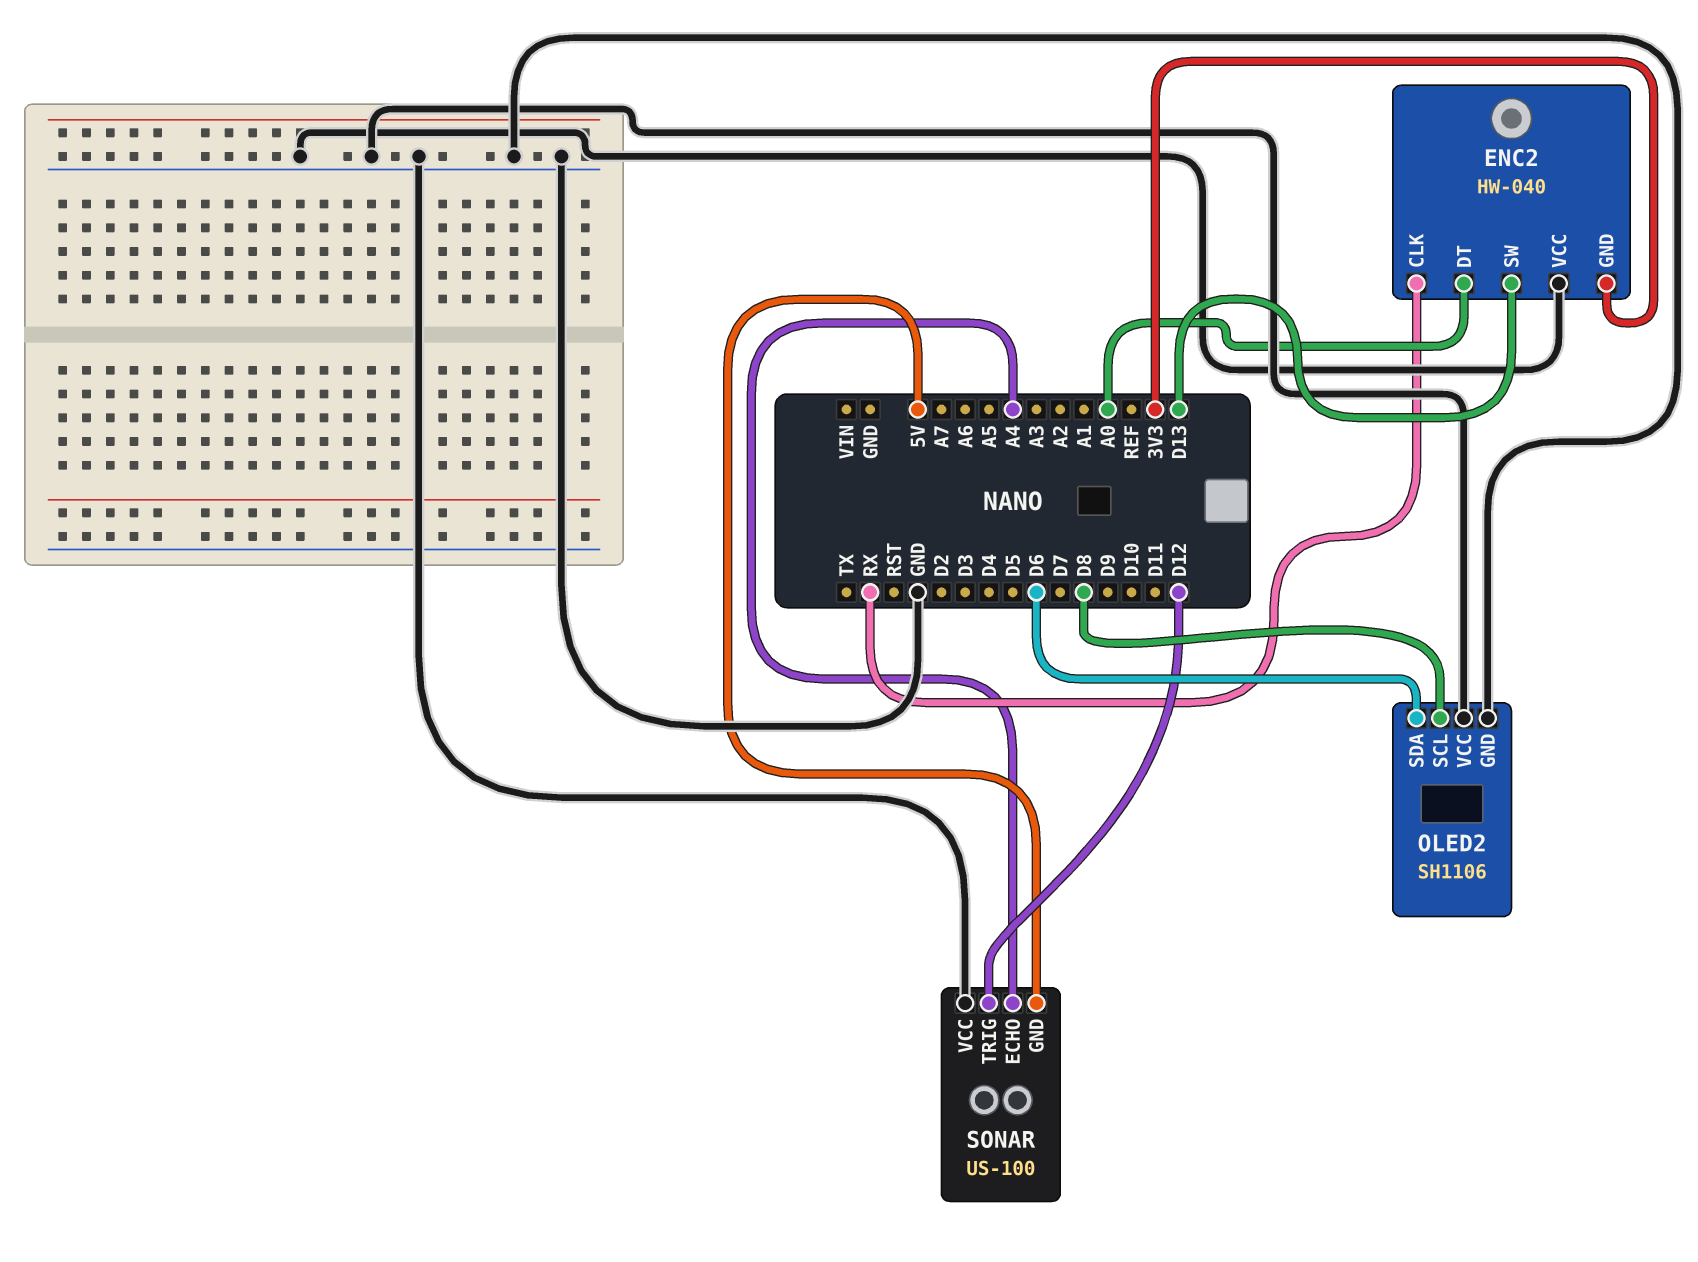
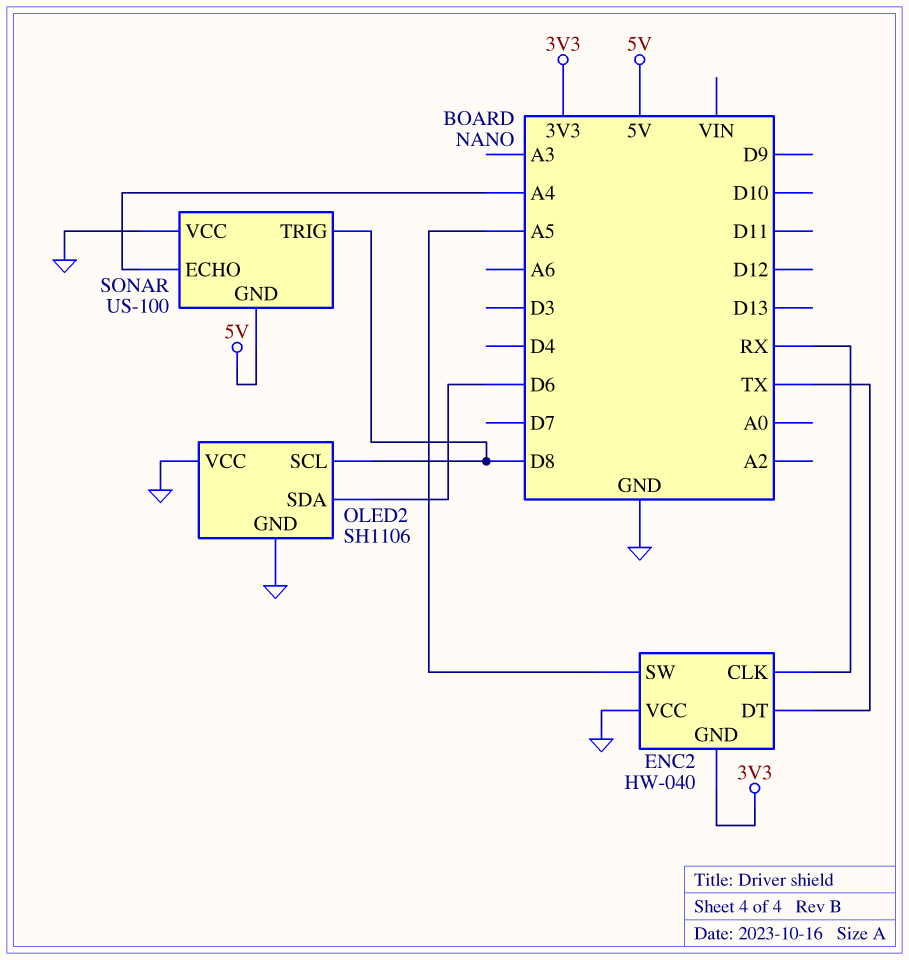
ENC2 pin DT: A0 -> TX
ENC2 pin SW: D13 -> A5
SONAR pin TRIG: D12 -> D8

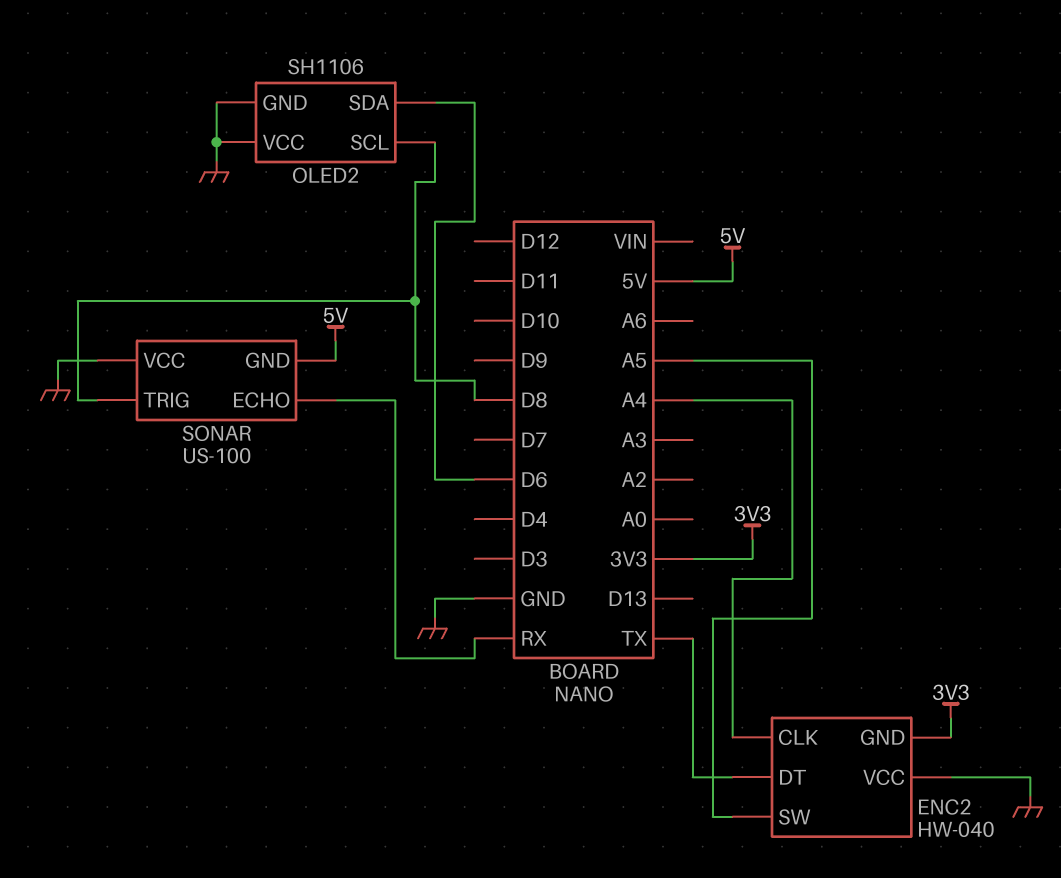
ENC2 pin CLK: RX -> A4
SONAR pin ECHO: A4 -> RX

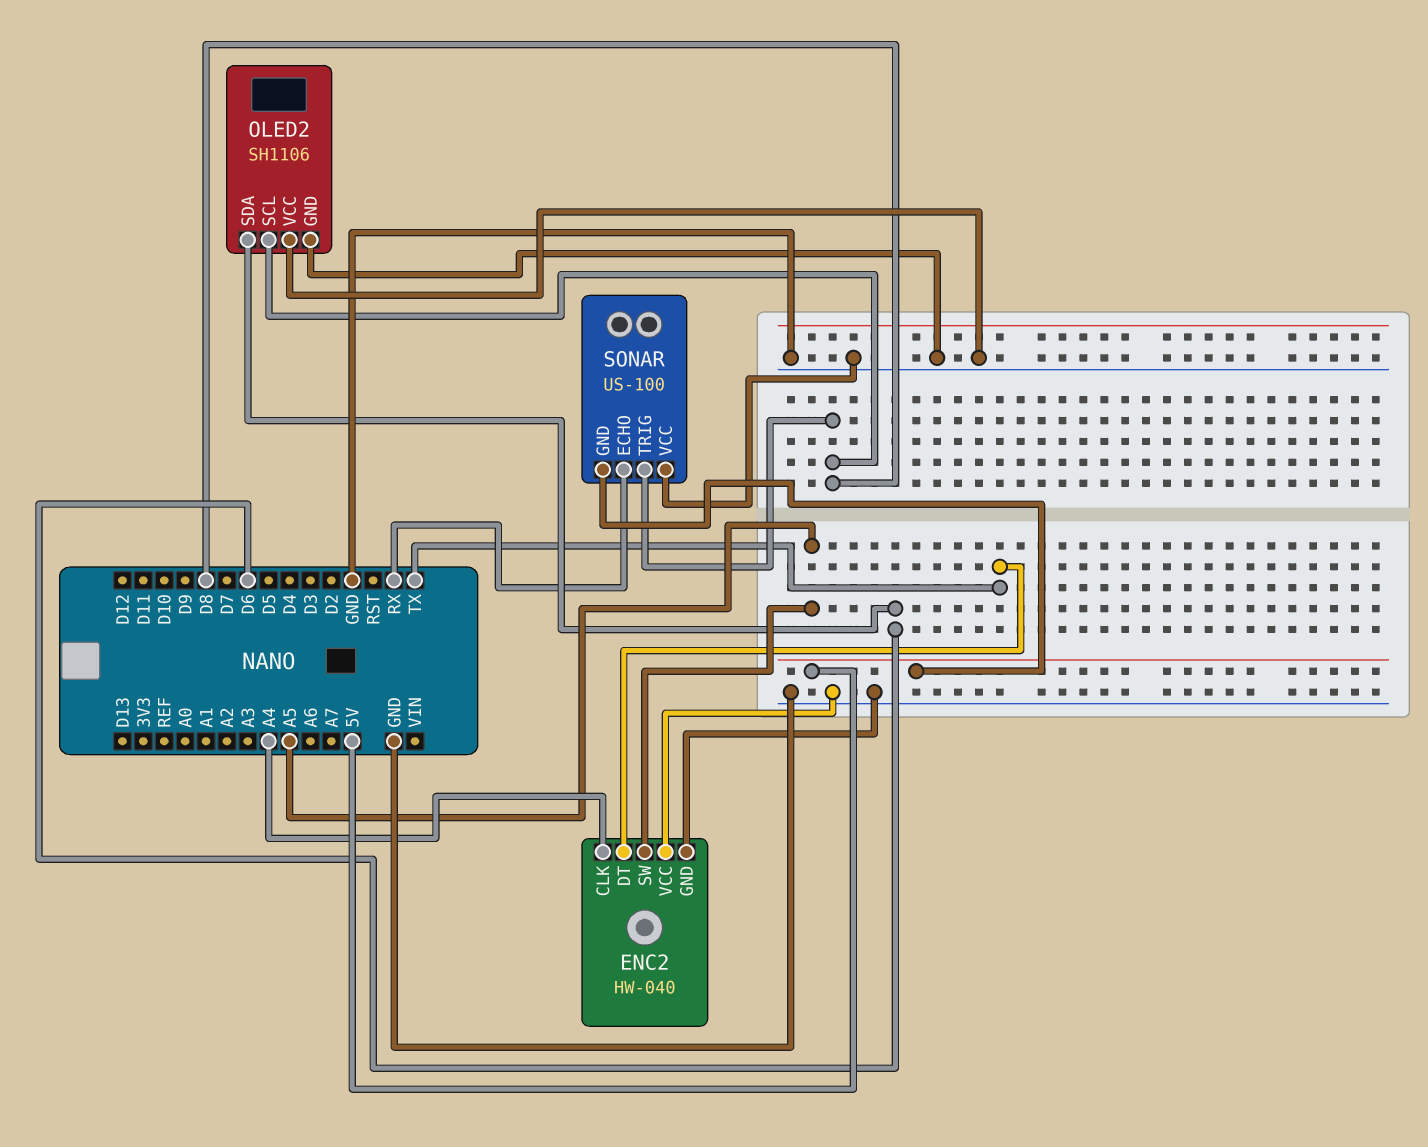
ENC2 pin GND: 3V3 -> GND

